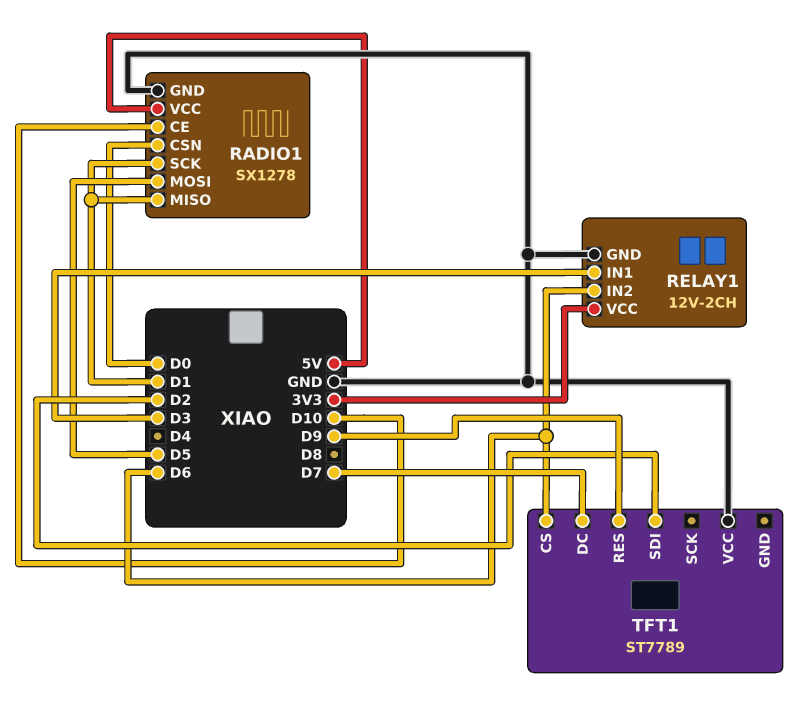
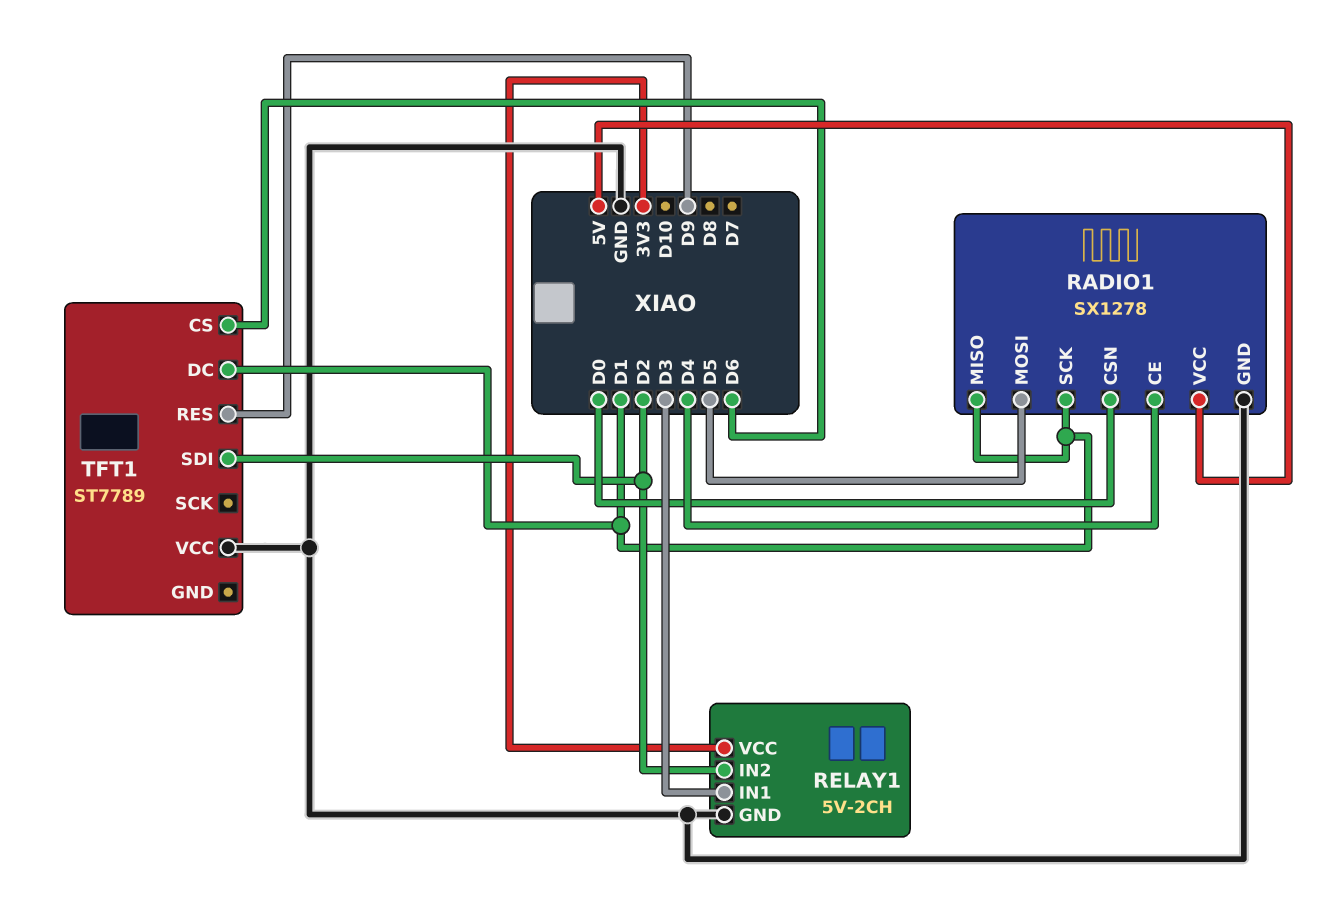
RADIO1 pin CE: D10 -> D4
RELAY1: 12V-2CH -> 5V-2CH
RELAY1 pin IN2: D6 -> D2
TFT1 pin DC: D7 -> D1

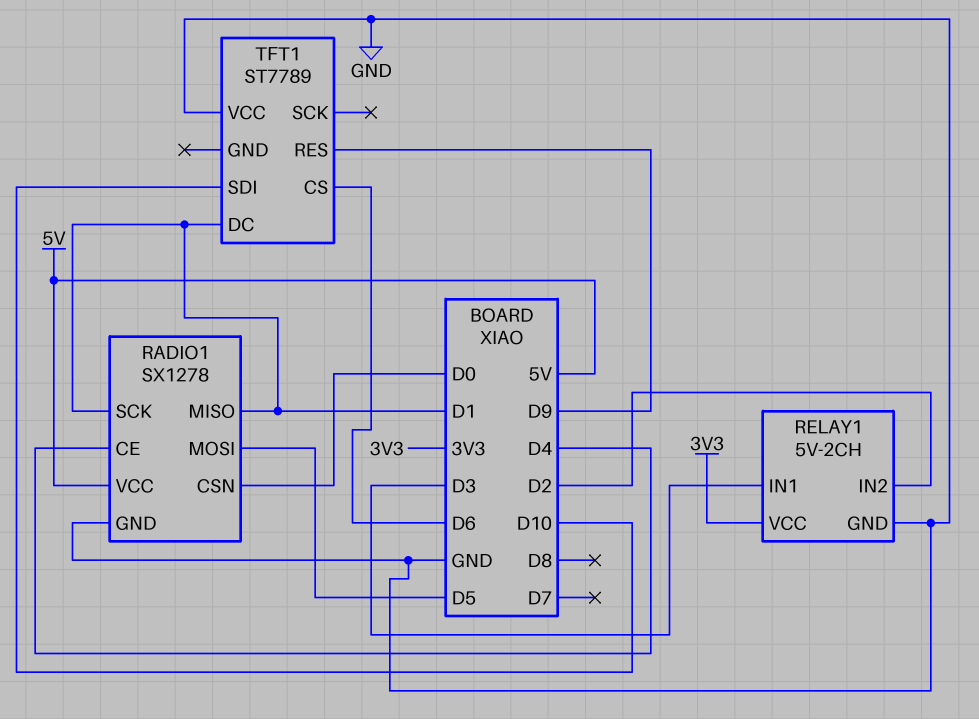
TFT1 pin SDI: D2 -> D10

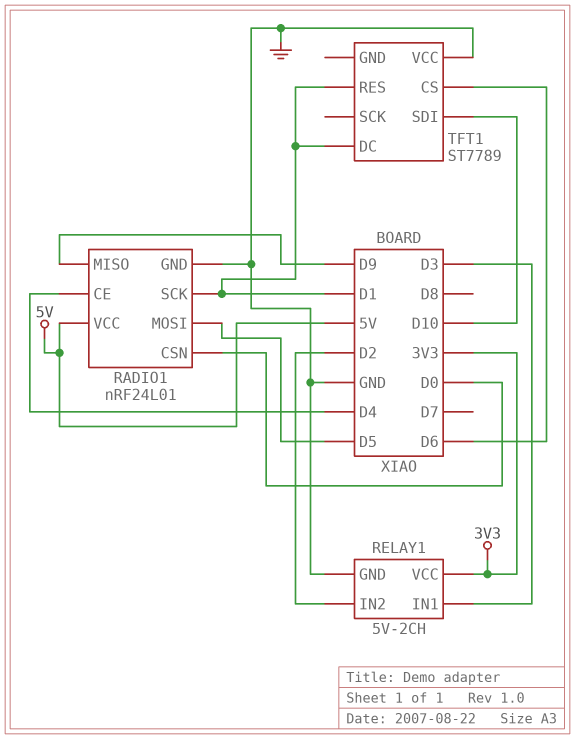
RADIO1: SX1278 -> nRF24L01
RADIO1 pin MISO: D1 -> D9
TFT1 pin RES: D9 -> D1

